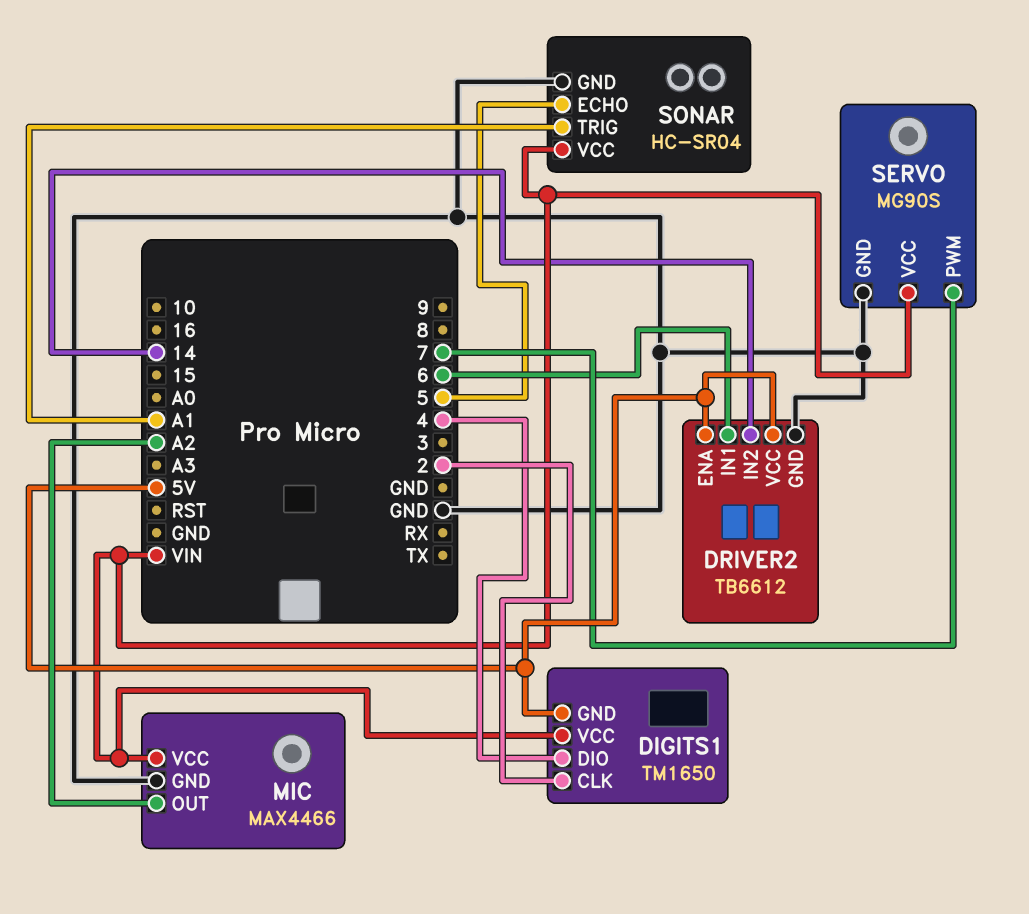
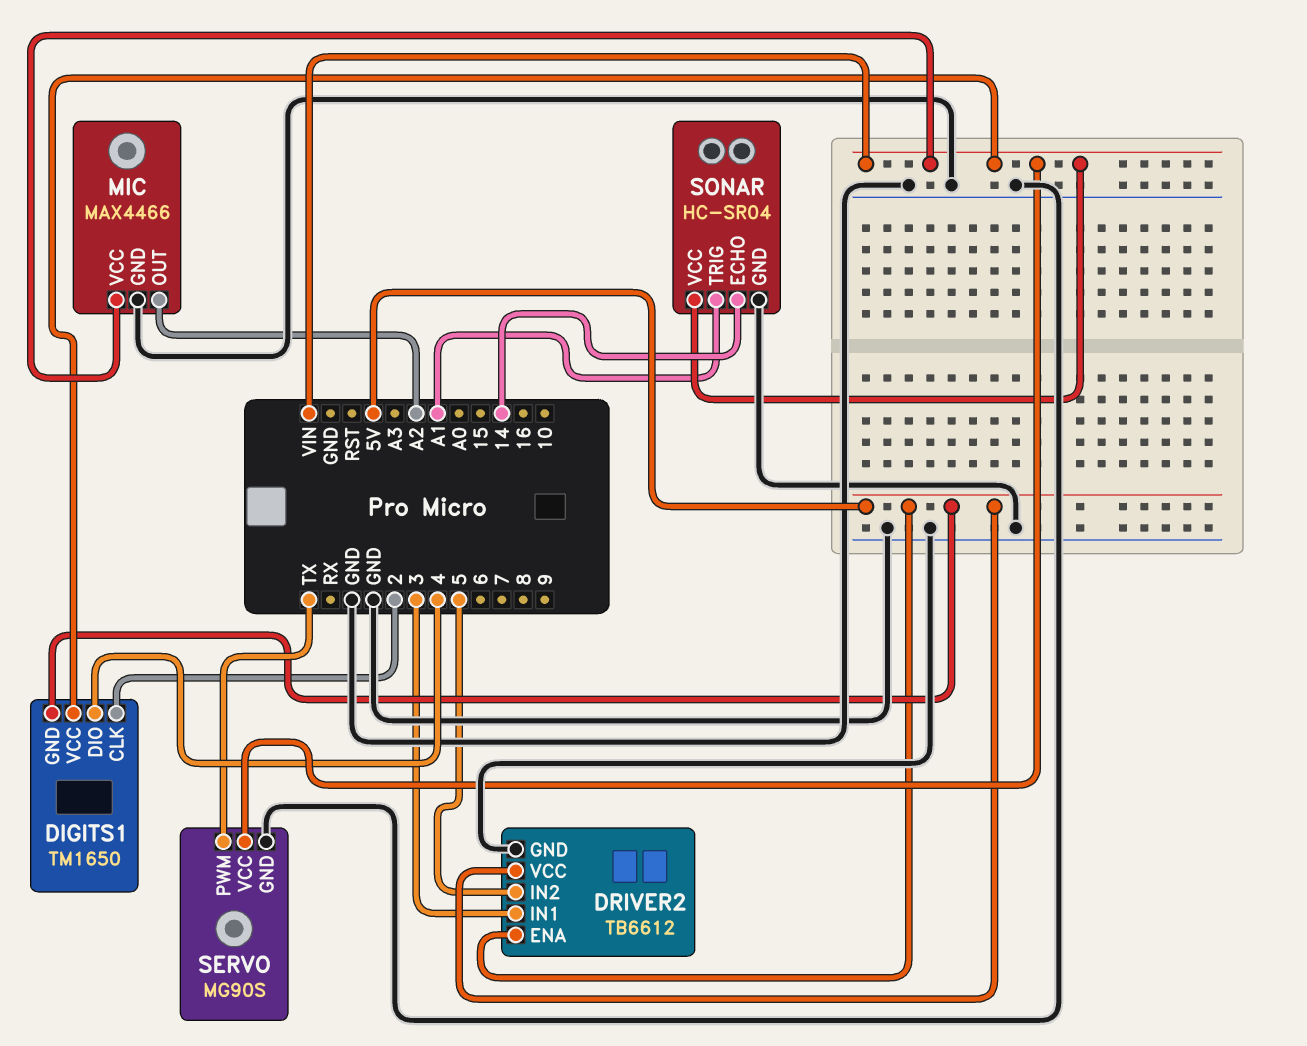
DRIVER2 pin IN1: 6 -> 3
DRIVER2 pin IN2: 14 -> 5
SERVO pin PWM: 7 -> TX
SONAR pin ECHO: 5 -> 14

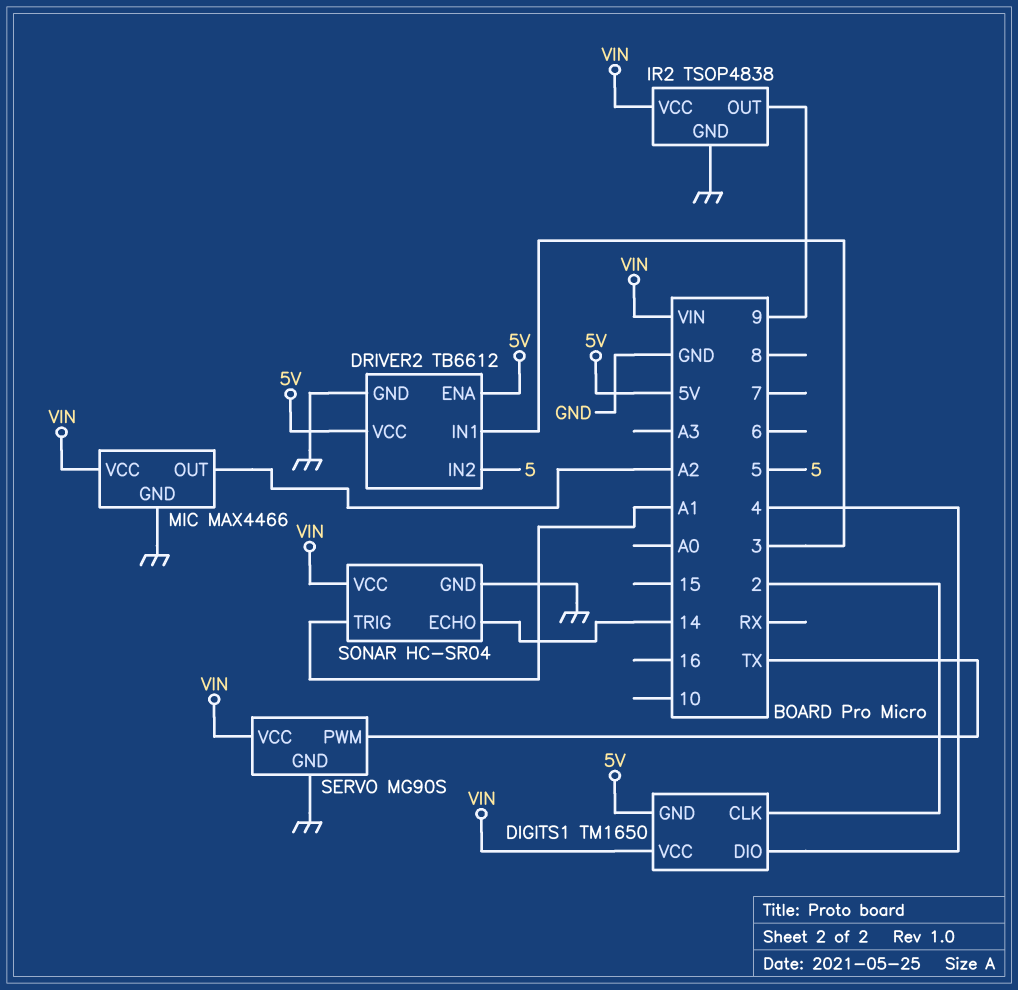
IR2: none -> TSOP4838
IR2 pin GND: none -> GND
IR2 pin OUT: none -> 9
IR2 pin VCC: none -> VIN

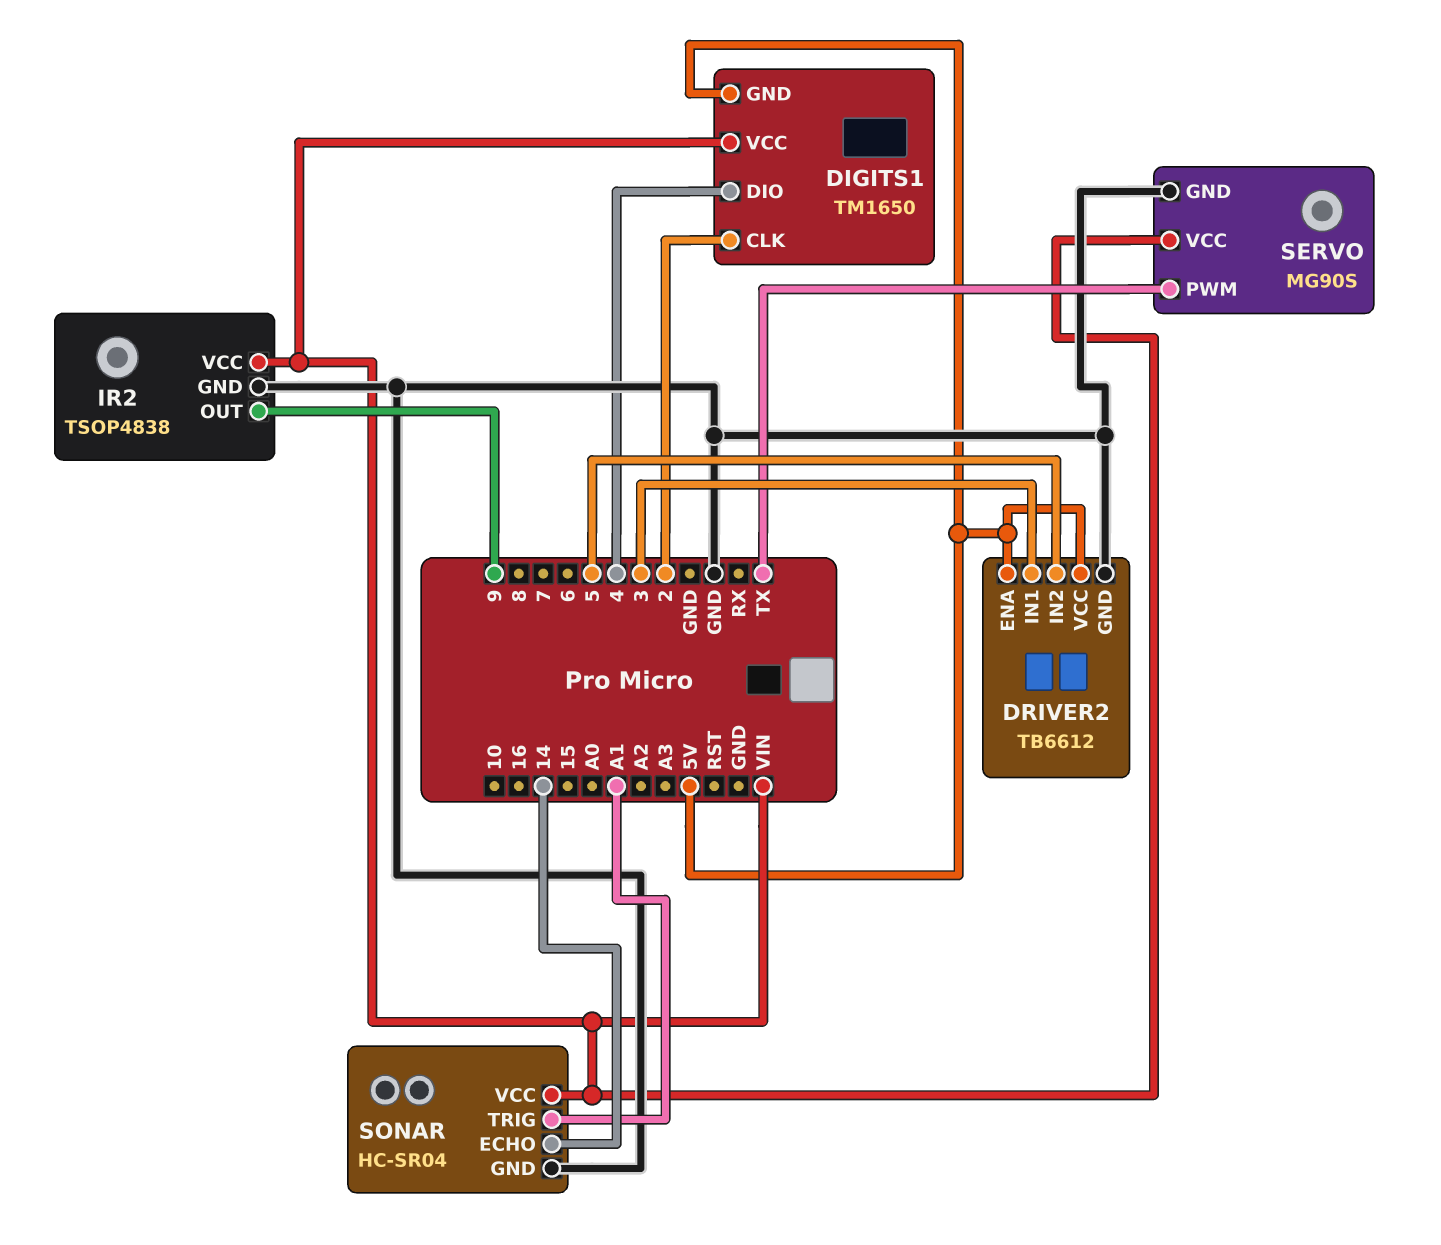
MIC: MAX4466 -> none
MIC pin GND: GND -> none
MIC pin OUT: A2 -> none
MIC pin VCC: VIN -> none

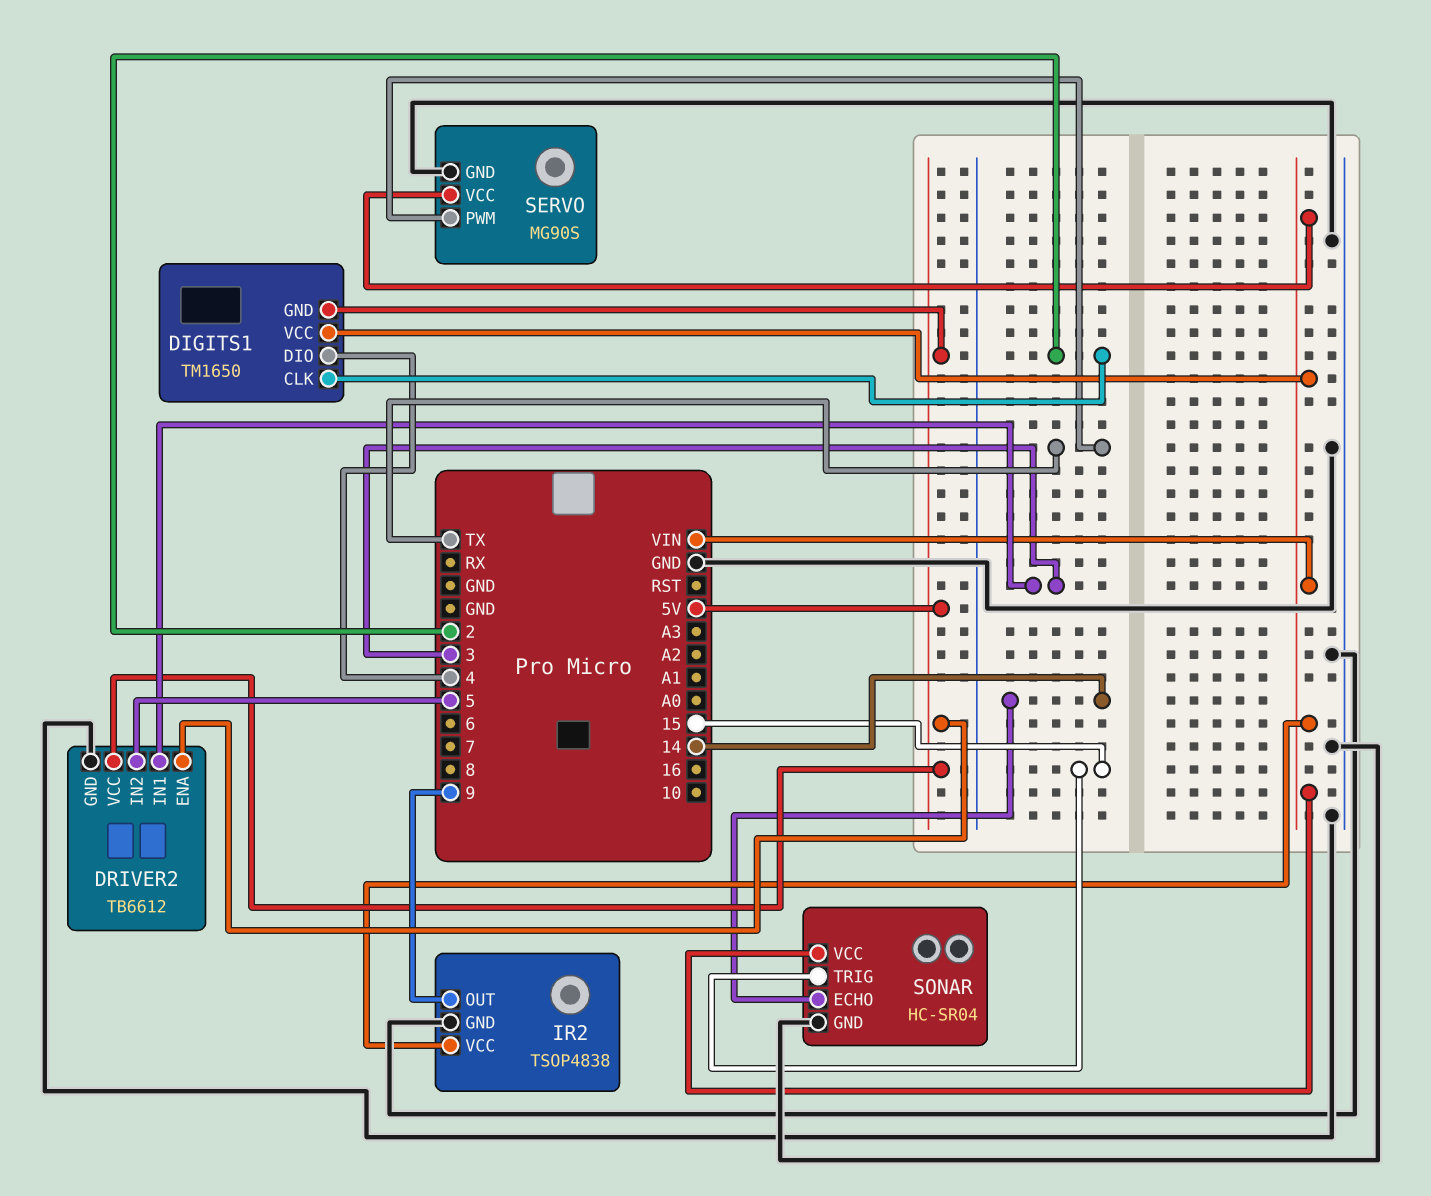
SONAR pin TRIG: A1 -> 15

